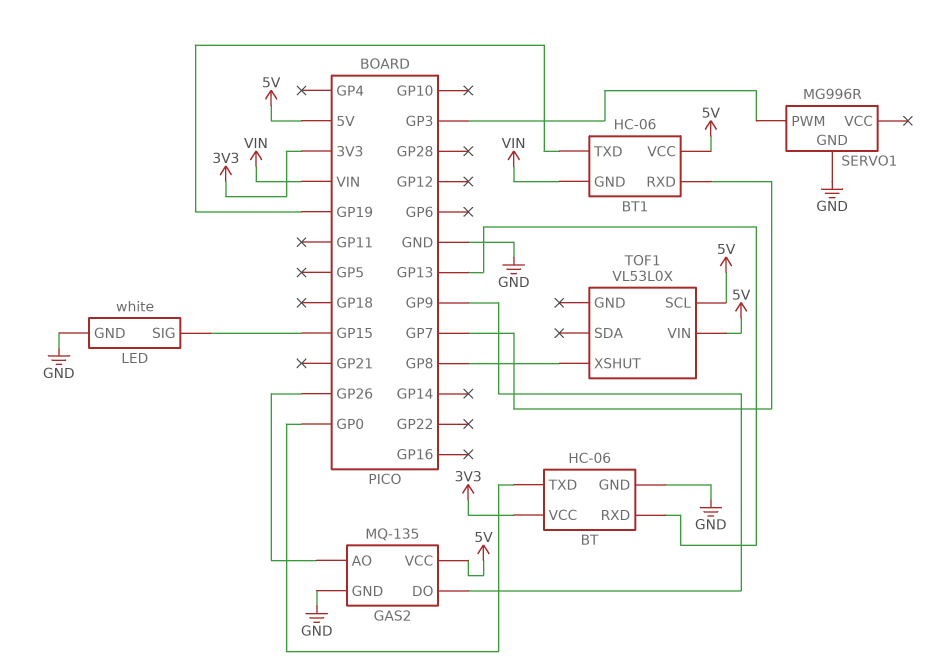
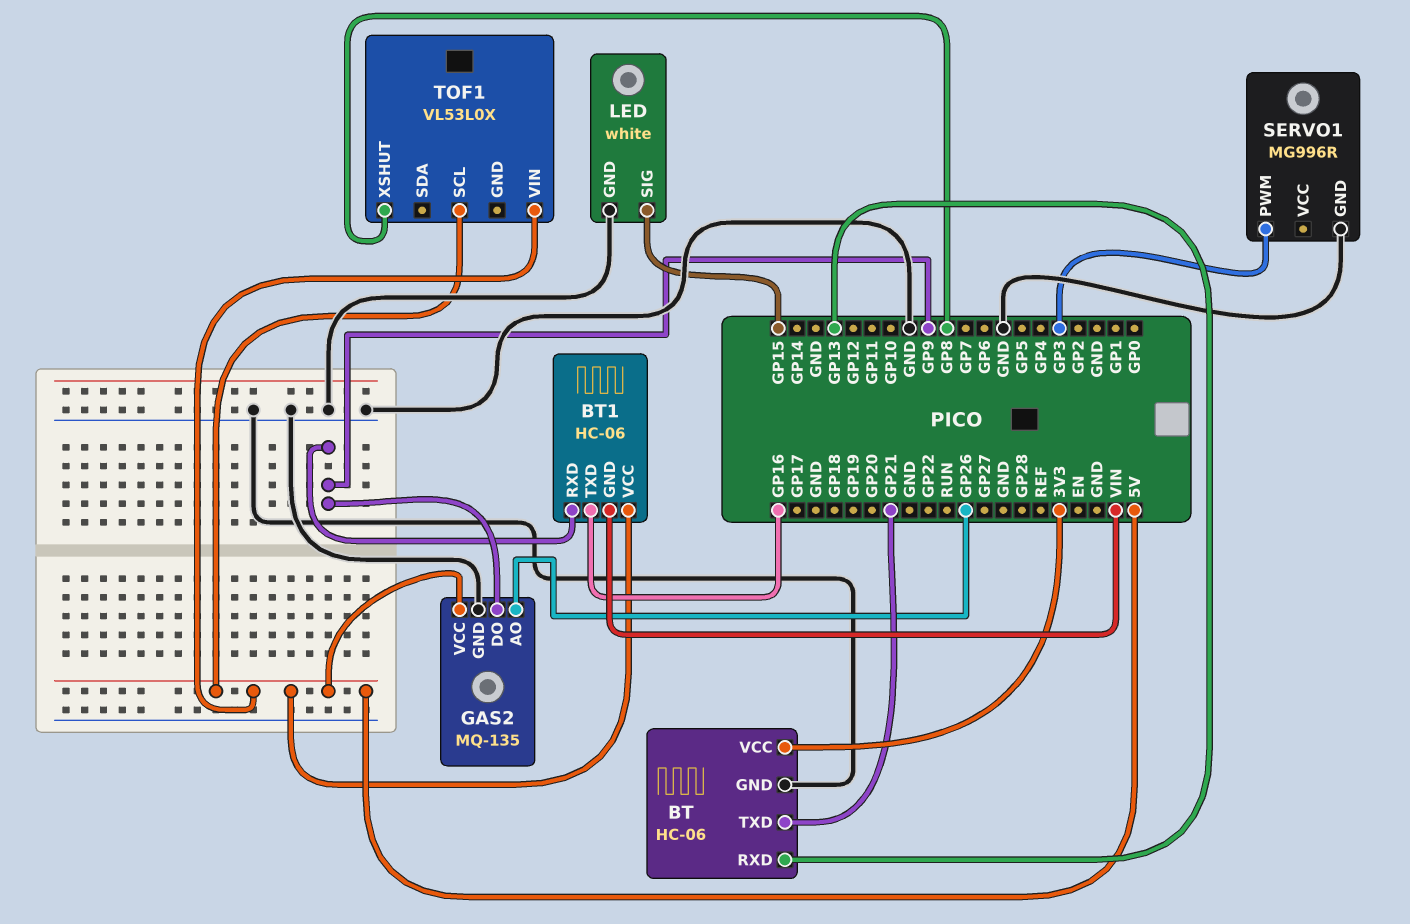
BT pin TXD: GP0 -> GP21
BT1 pin RXD: GP7 -> GP9
BT1 pin TXD: GP19 -> GP16

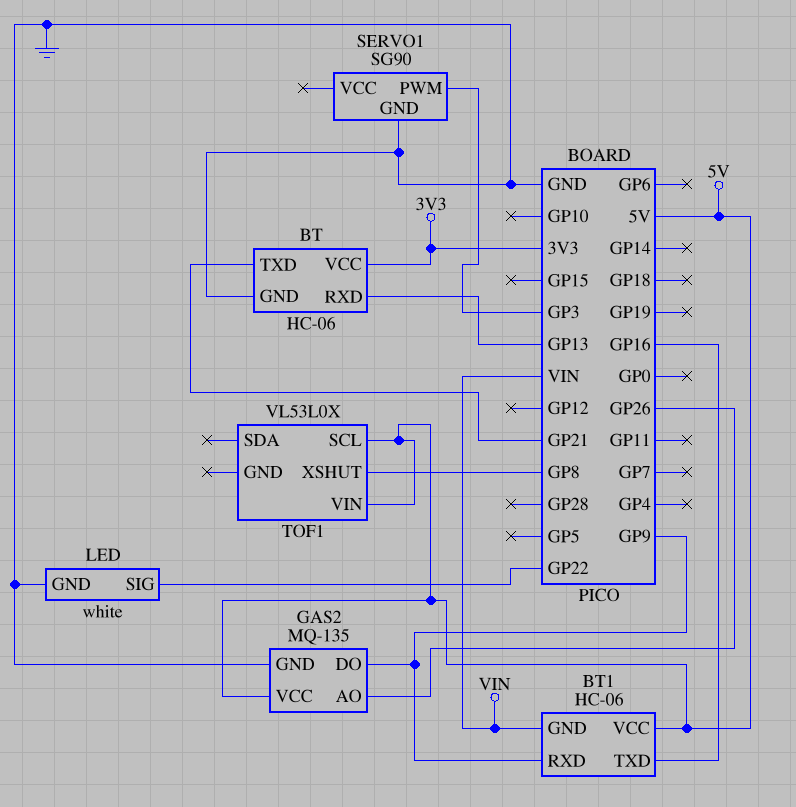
LED pin SIG: GP15 -> GP22
SERVO1: MG996R -> SG90

